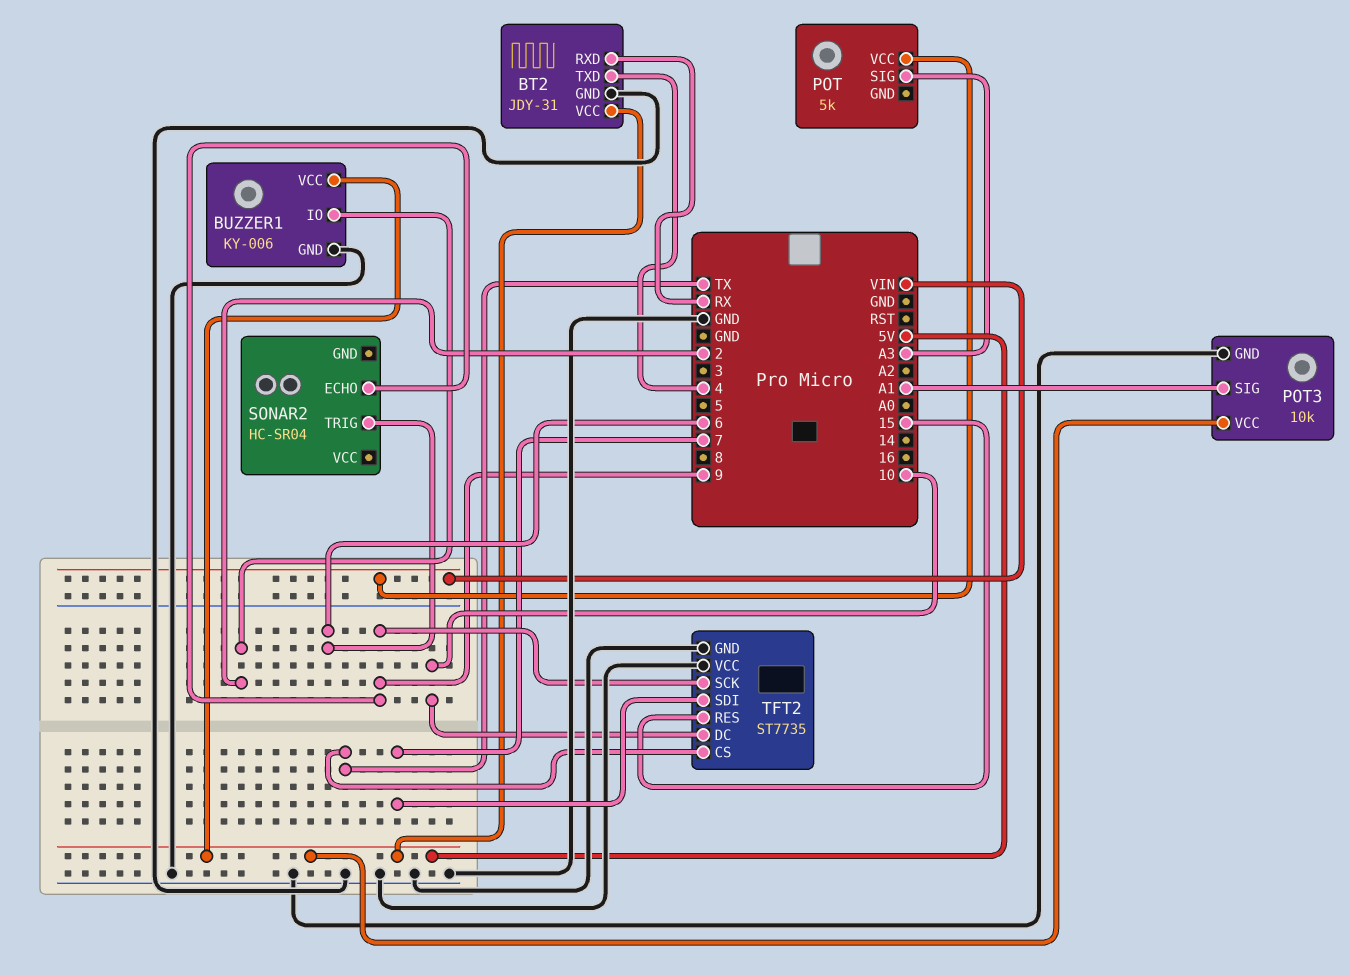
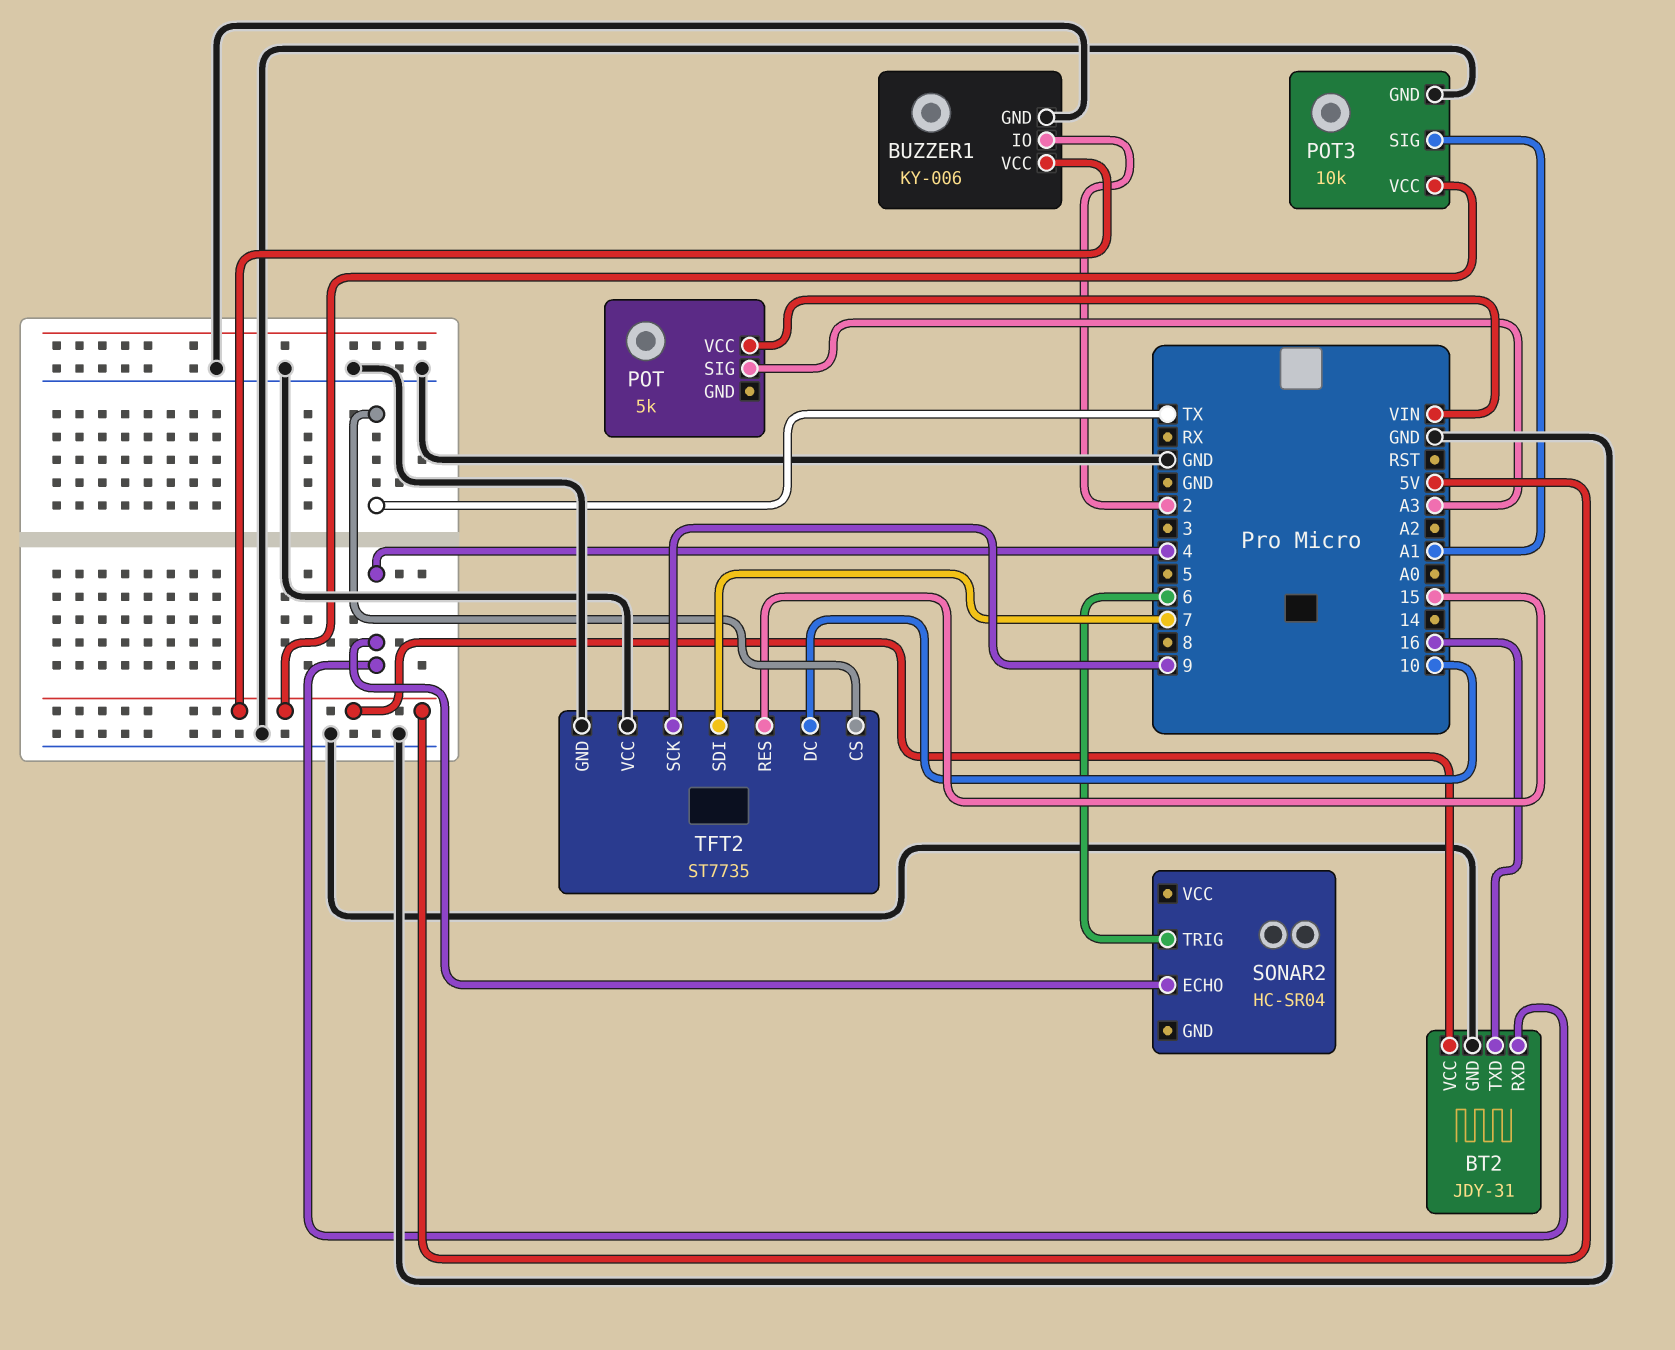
BT2 pin RXD: RX -> 4
BT2 pin TXD: 4 -> 16
SONAR2 pin ECHO: 9 -> 4

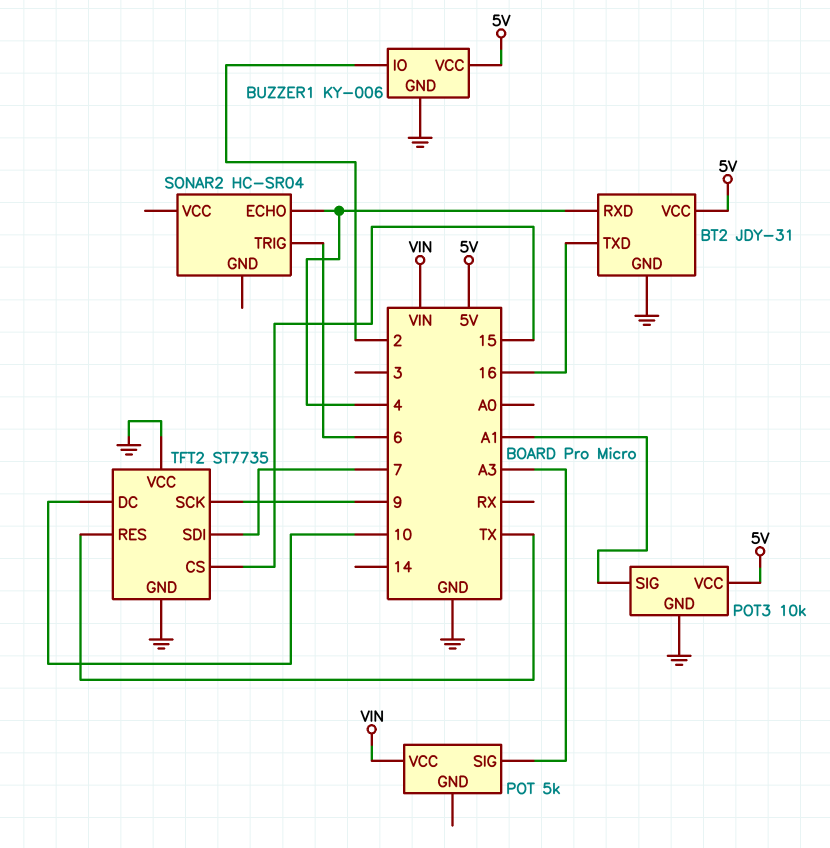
TFT2 pin CS: TX -> 15
TFT2 pin RES: 15 -> TX

